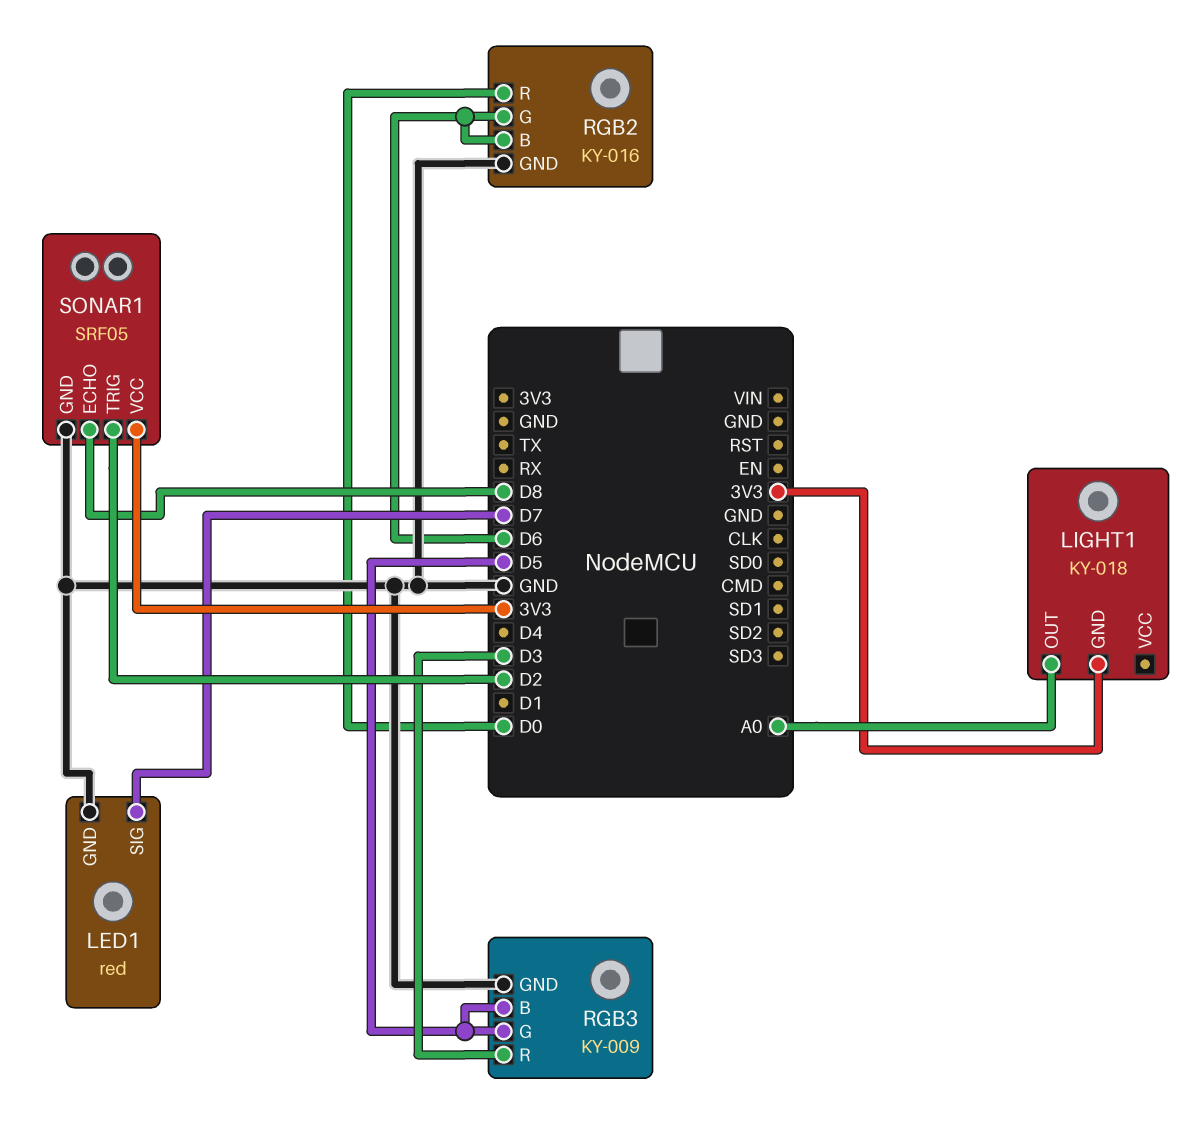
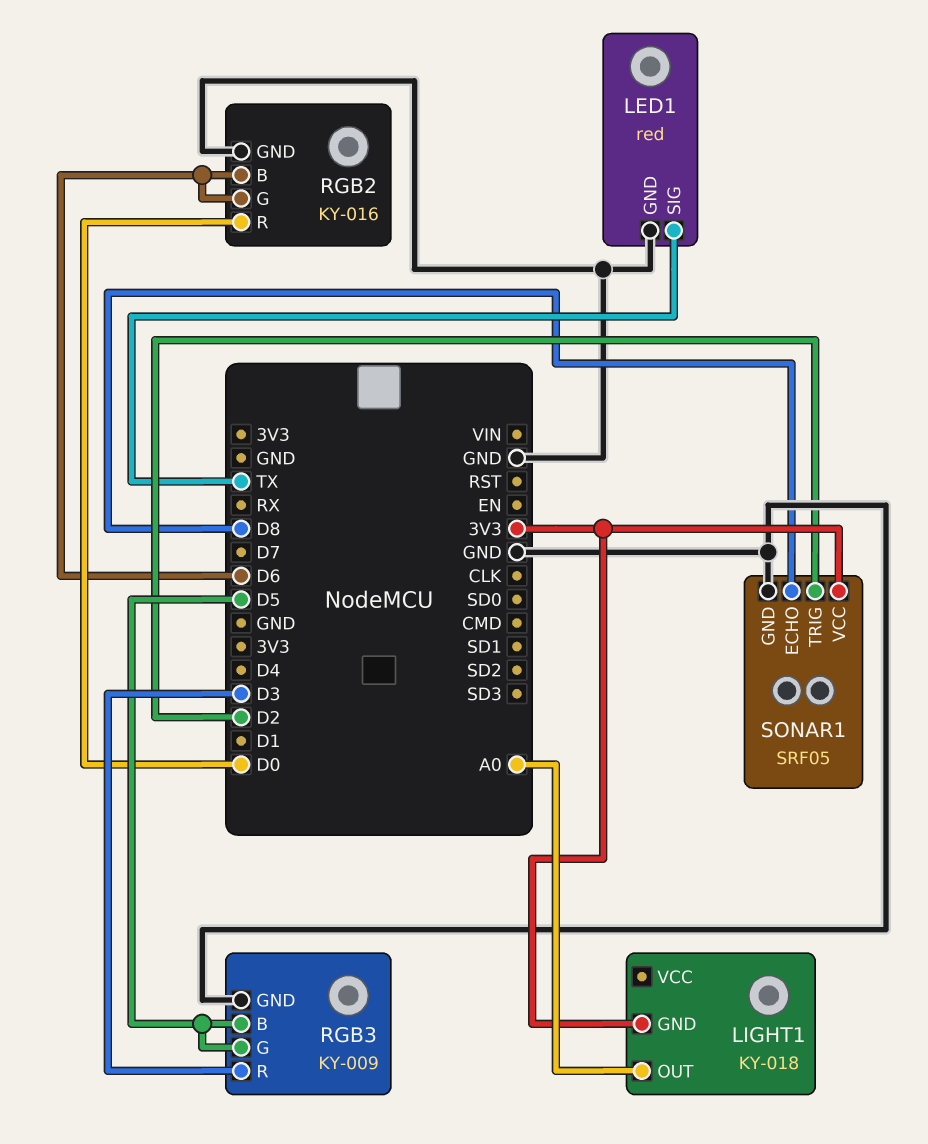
LED1 pin SIG: D7 -> TX

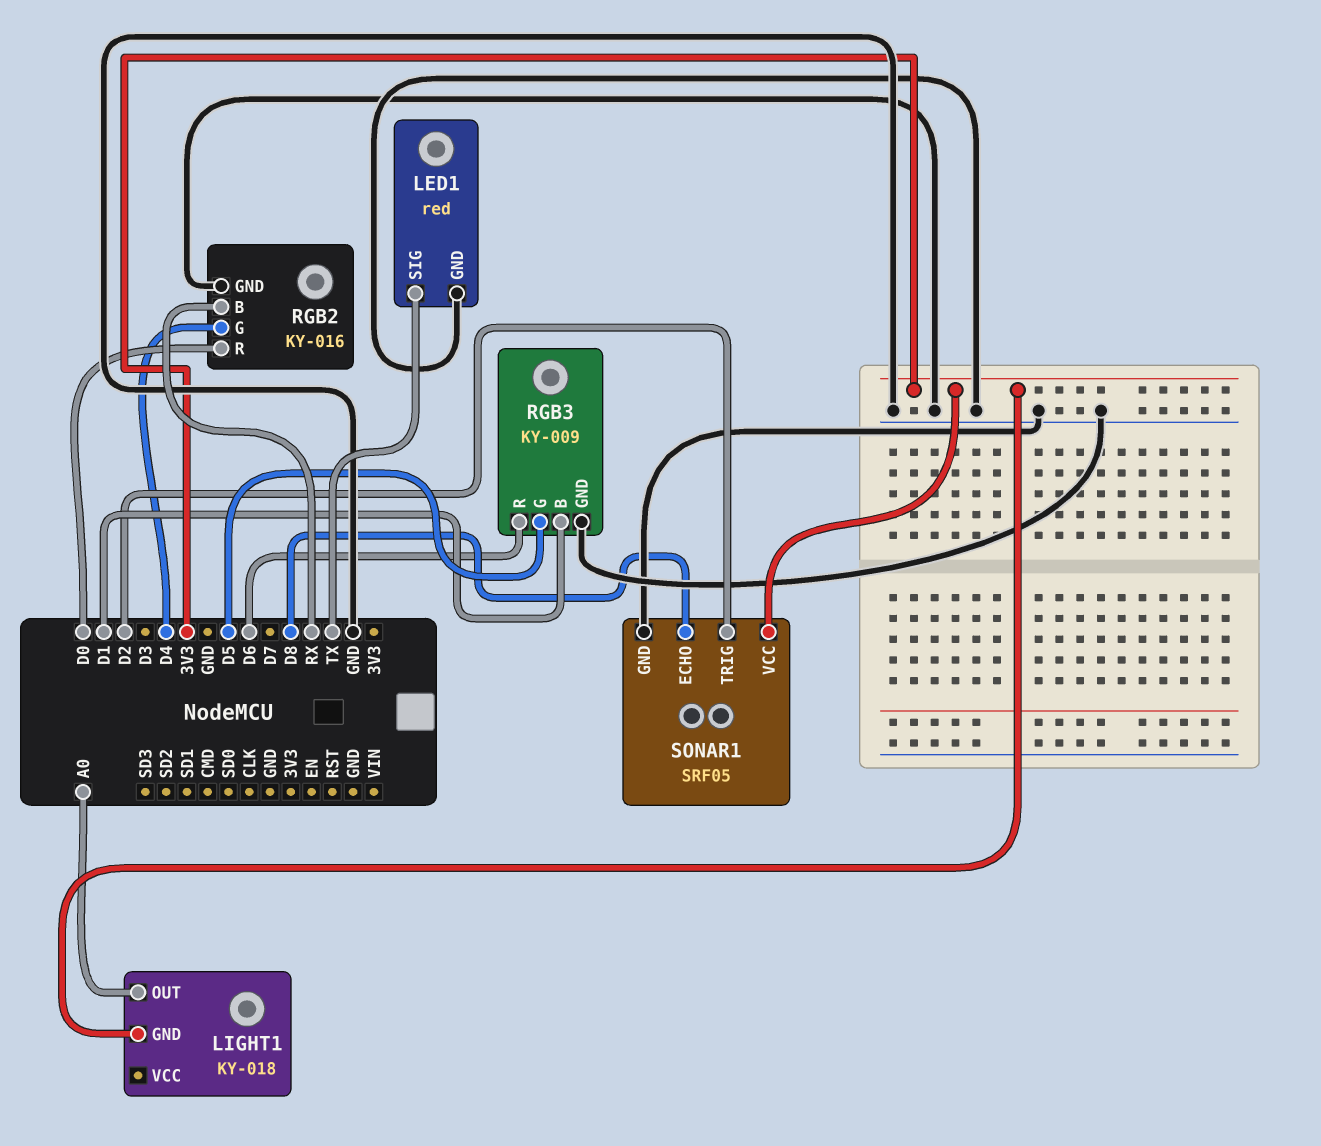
RGB2 pin B: D6 -> RX
RGB2 pin G: D6 -> D4
RGB3 pin B: D5 -> D1
RGB3 pin R: D3 -> D6

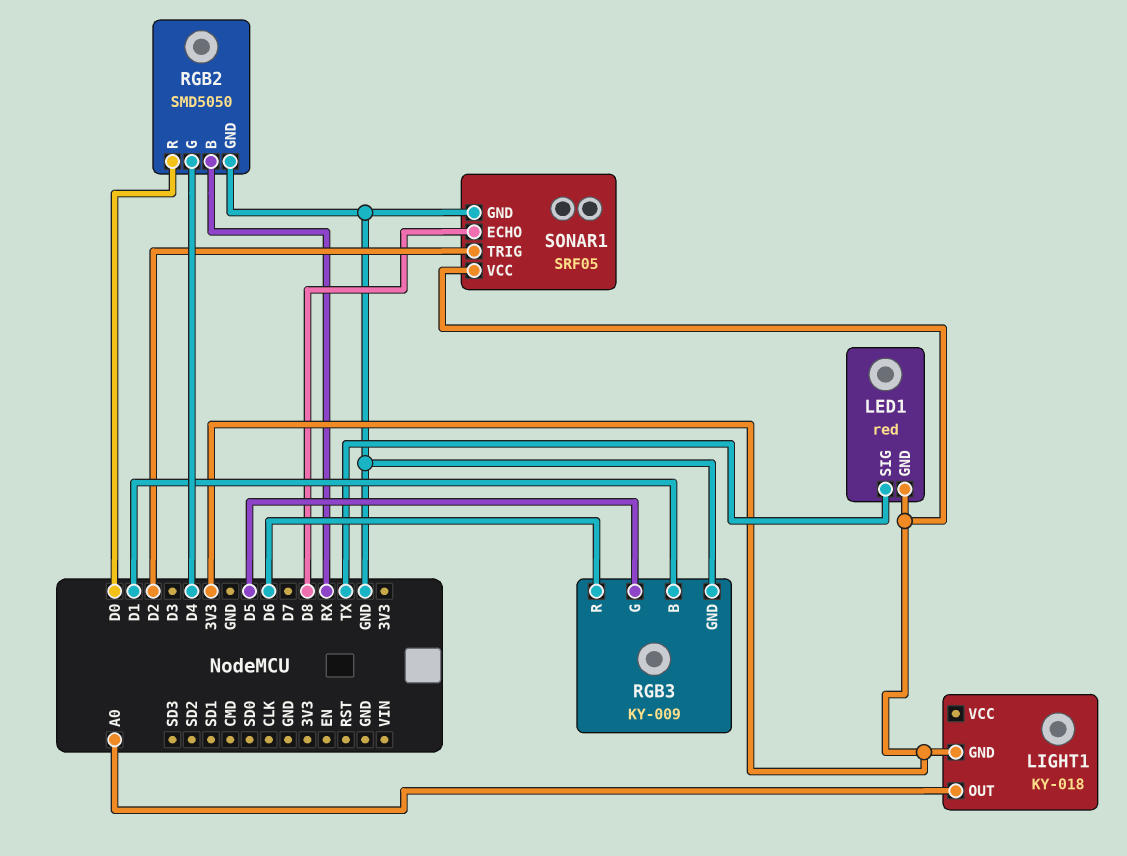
LED1 pin GND: GND -> 3V3
RGB2: KY-016 -> SMD5050

